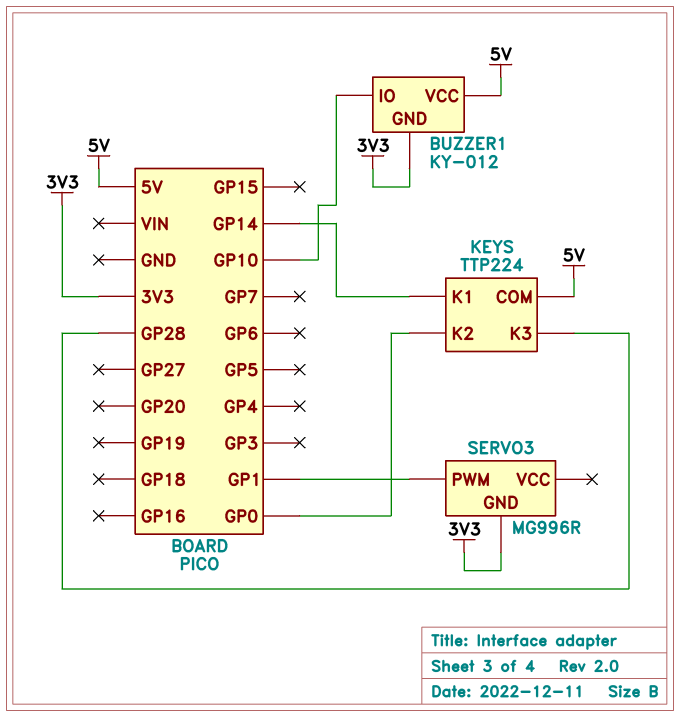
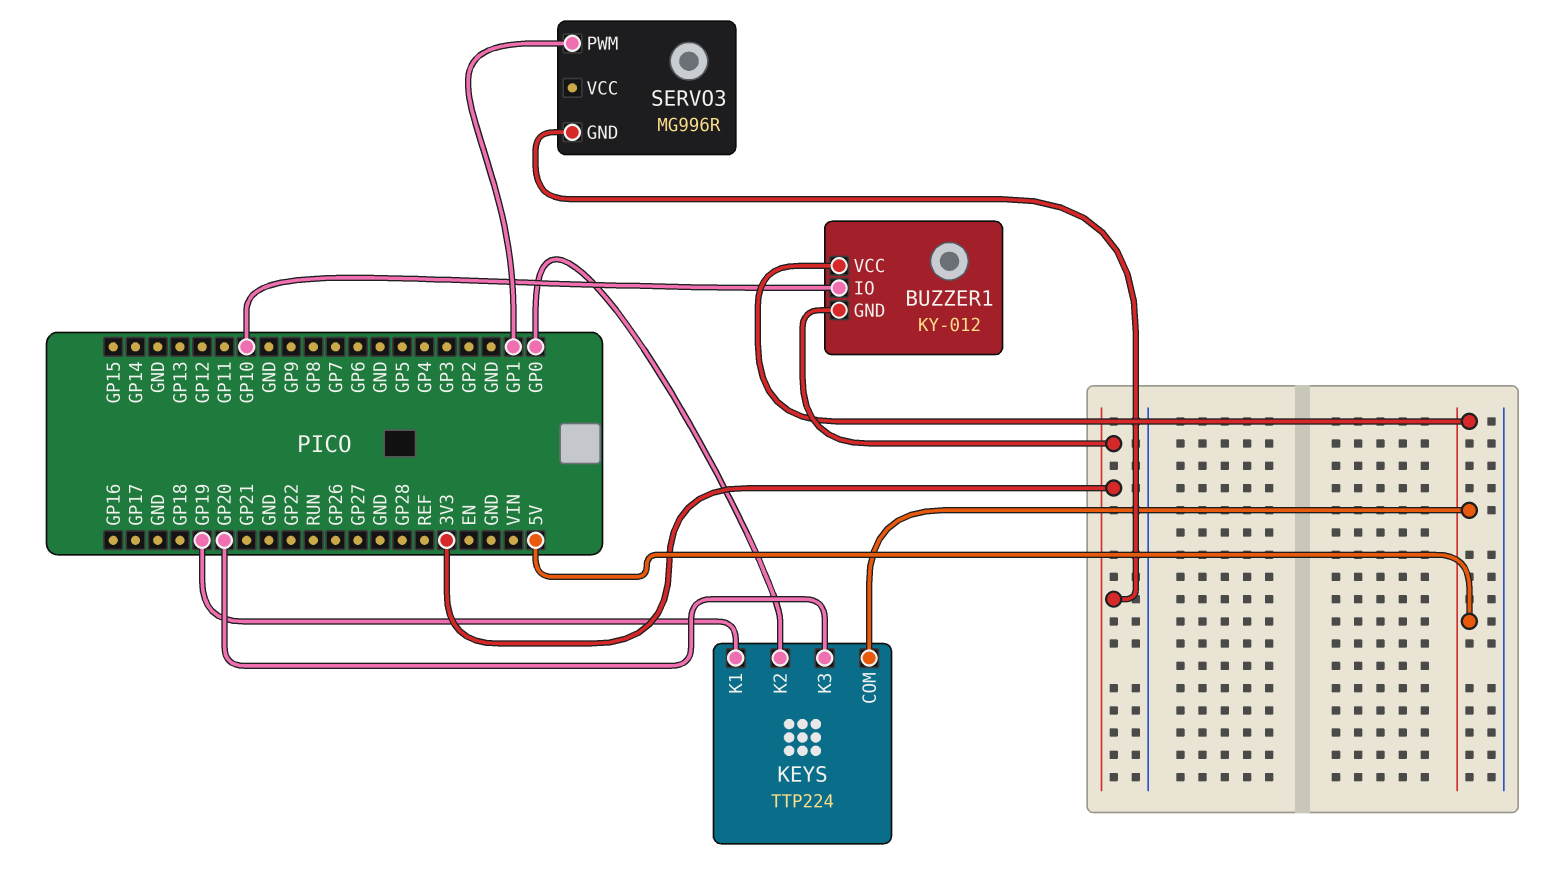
KEYS pin K1: GP14 -> GP19
KEYS pin K3: GP28 -> GP20

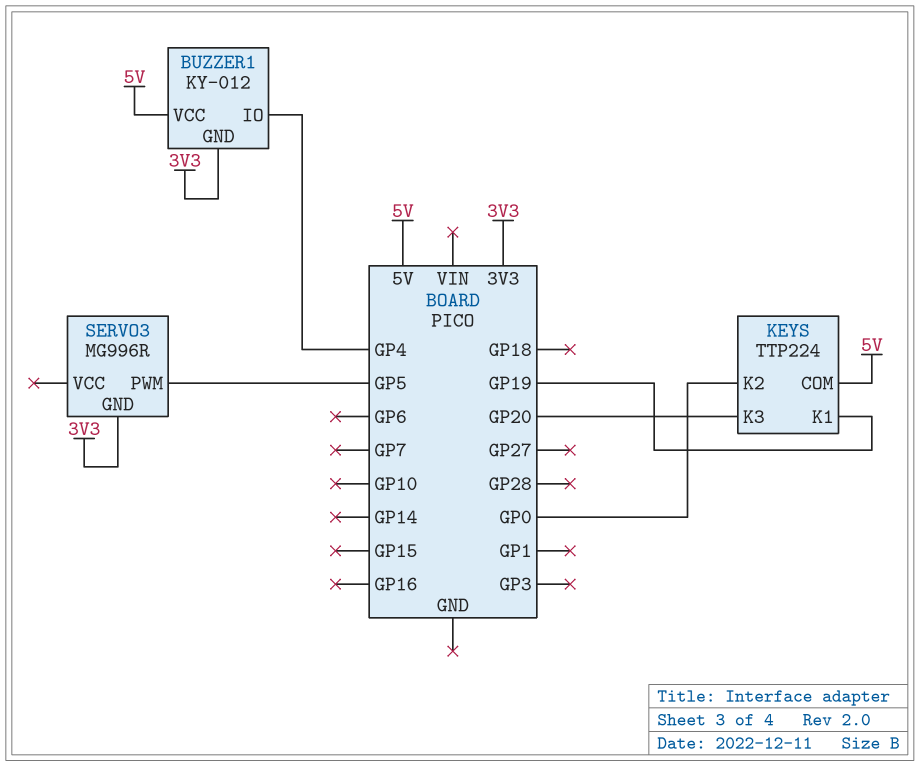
BUZZER1 pin IO: GP10 -> GP4
SERVO3 pin PWM: GP1 -> GP5

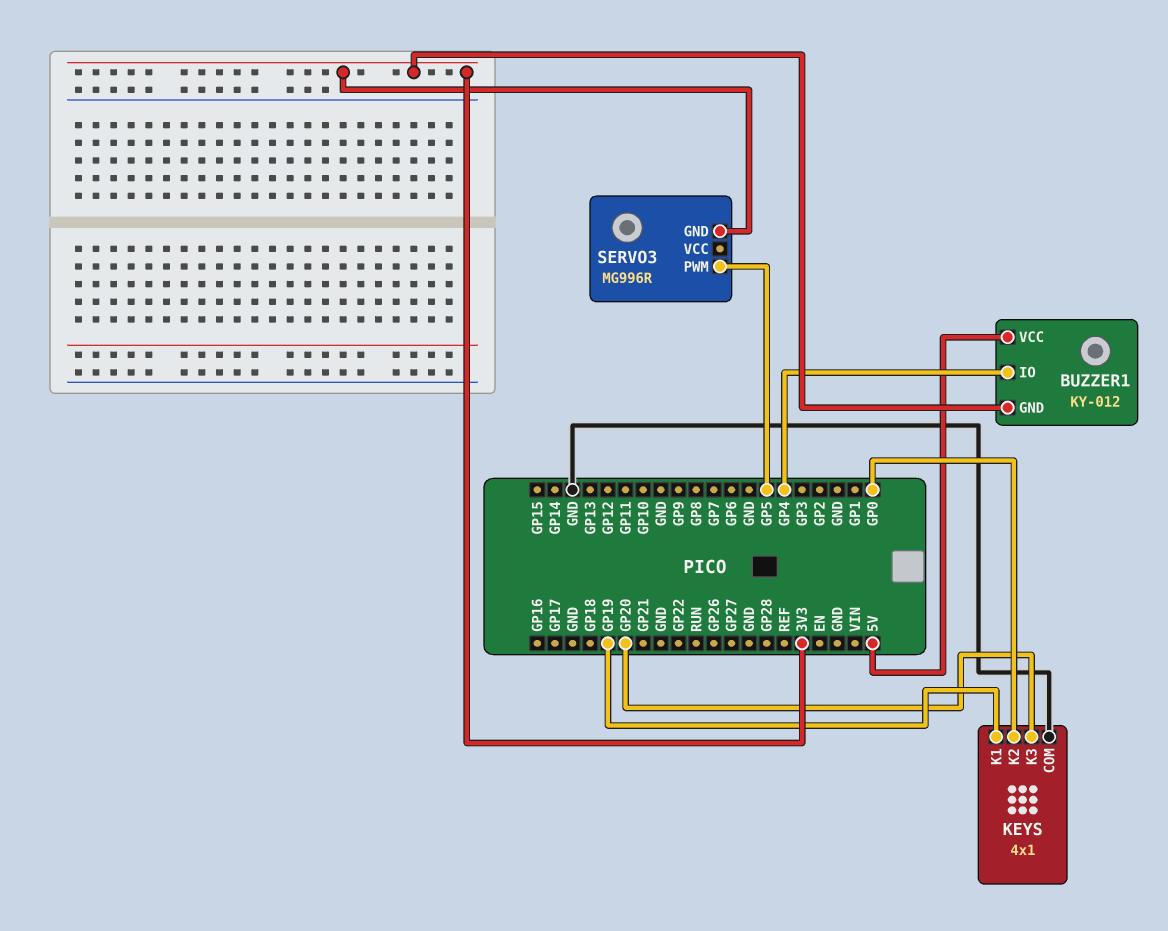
KEYS: TTP224 -> 4x1
KEYS pin COM: 5V -> GND

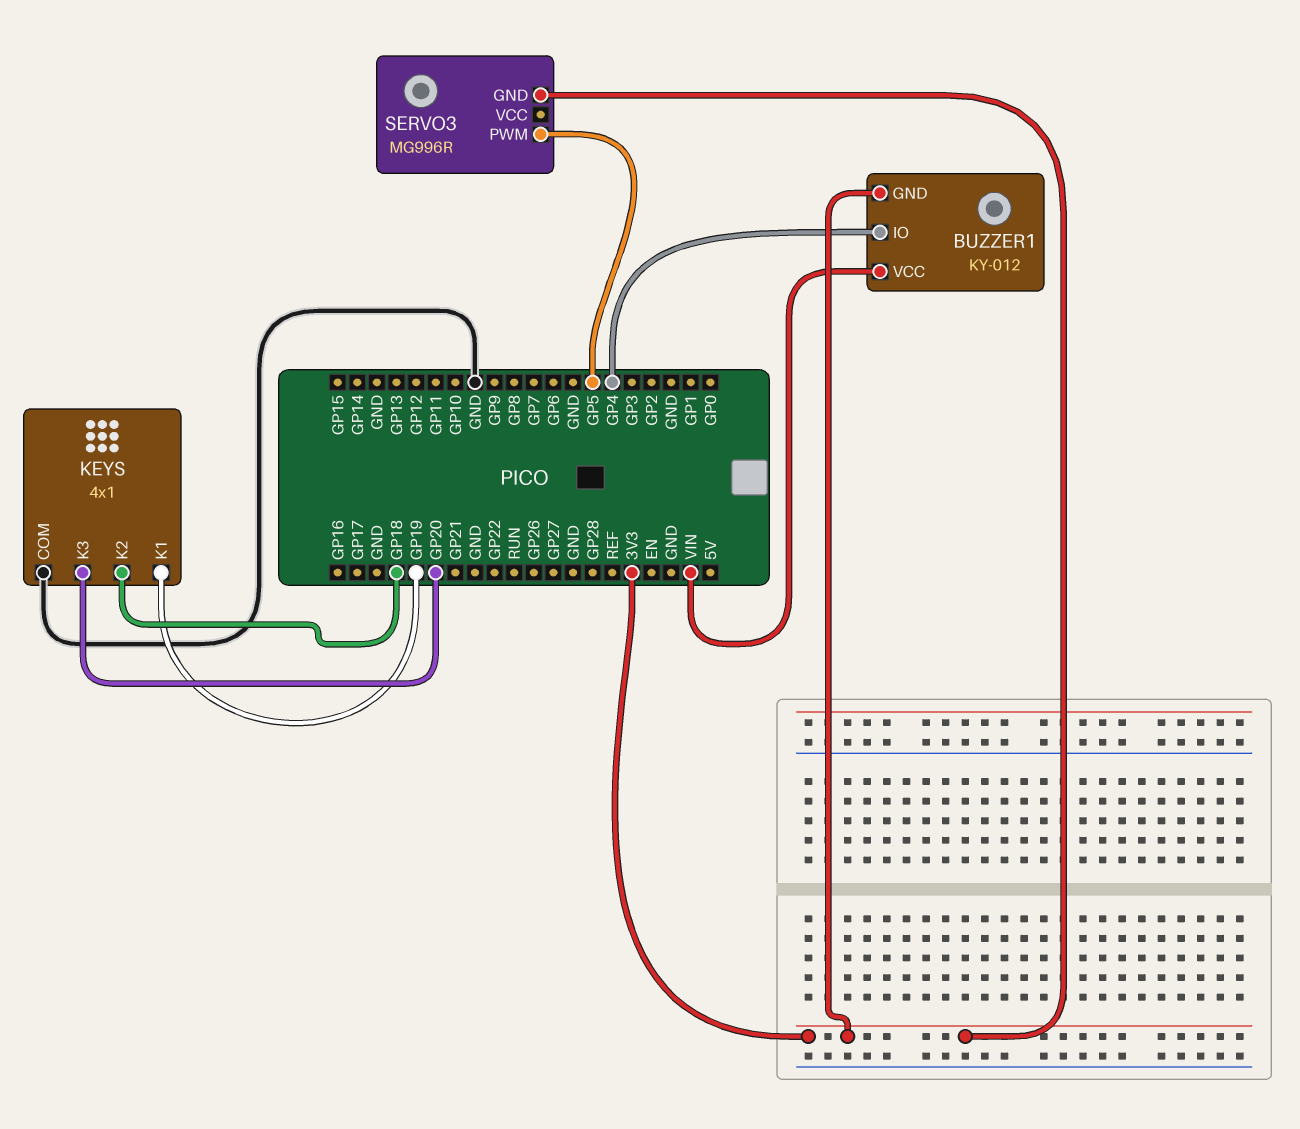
BUZZER1 pin VCC: 5V -> VIN
KEYS pin K2: GP0 -> GP18

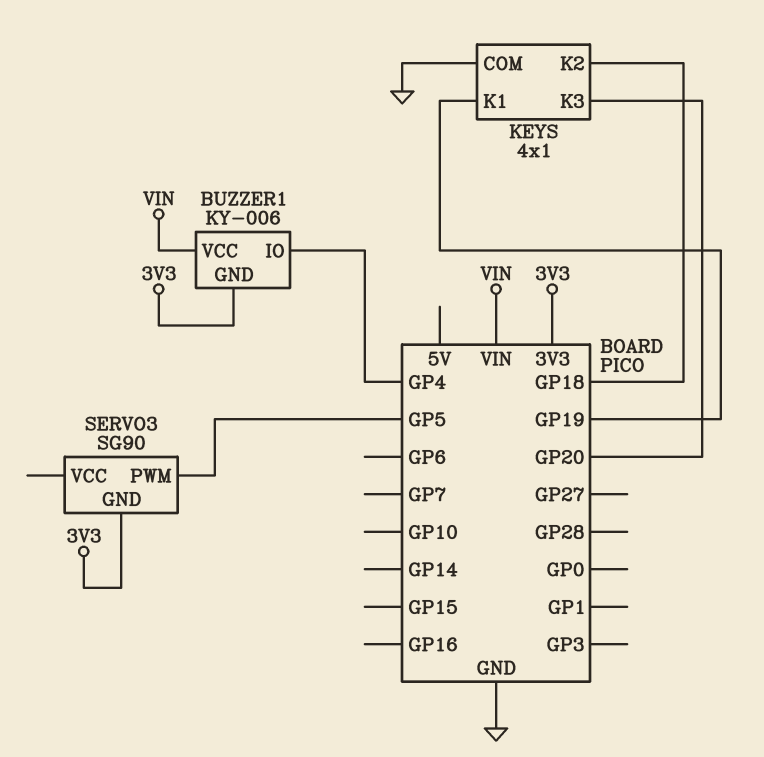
BUZZER1: KY-012 -> KY-006
SERVO3: MG996R -> SG90

